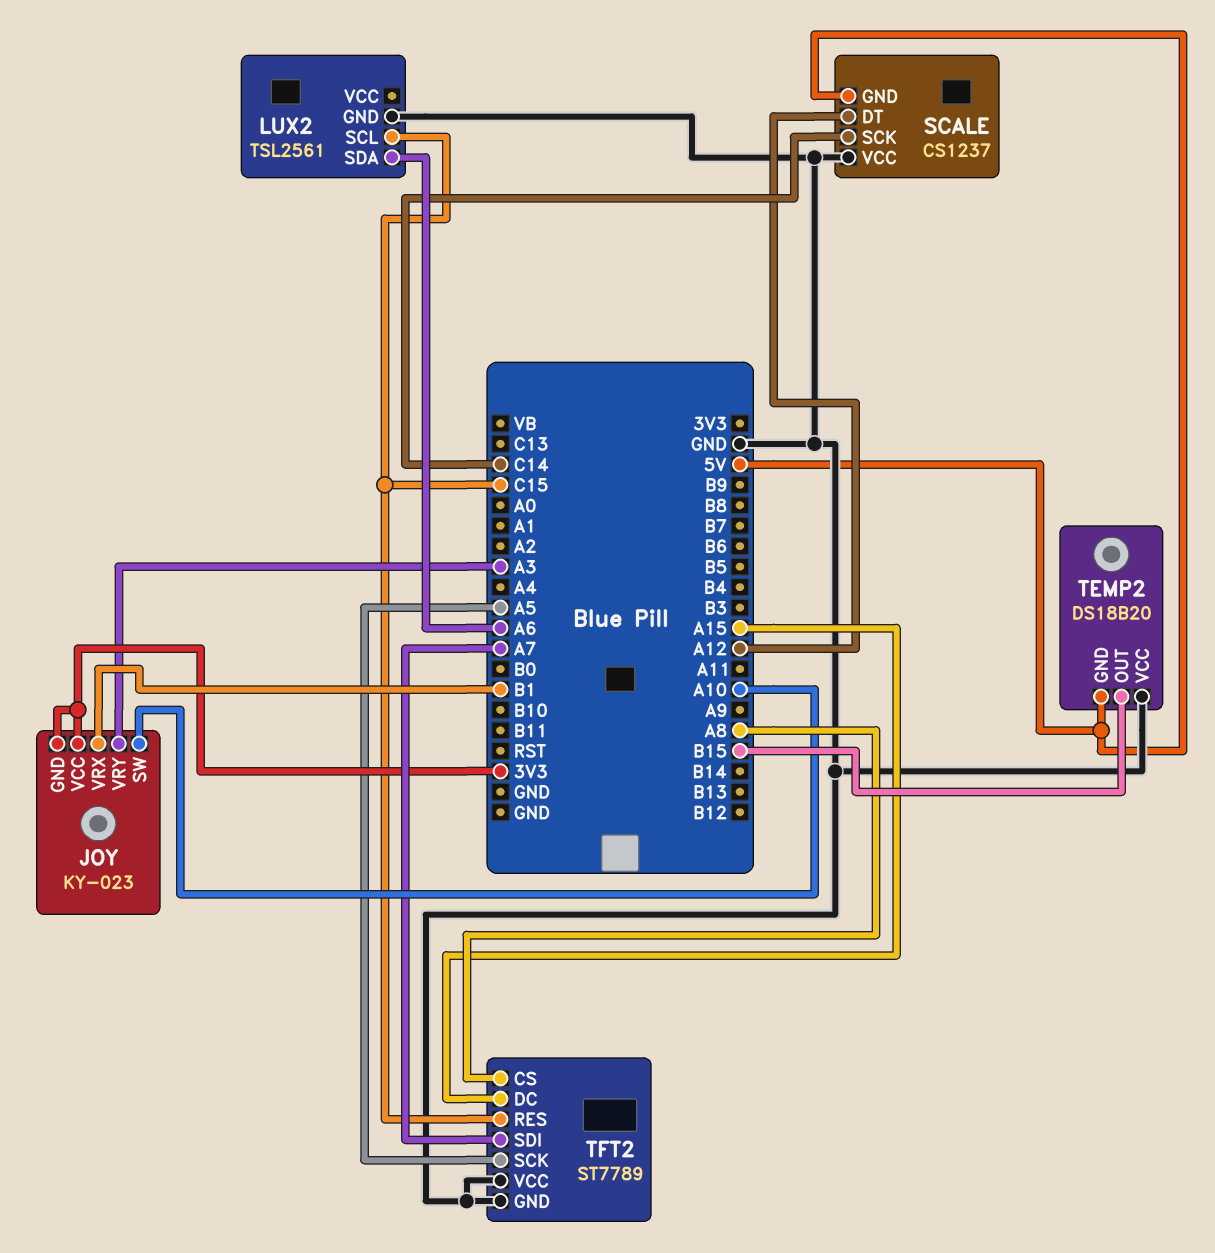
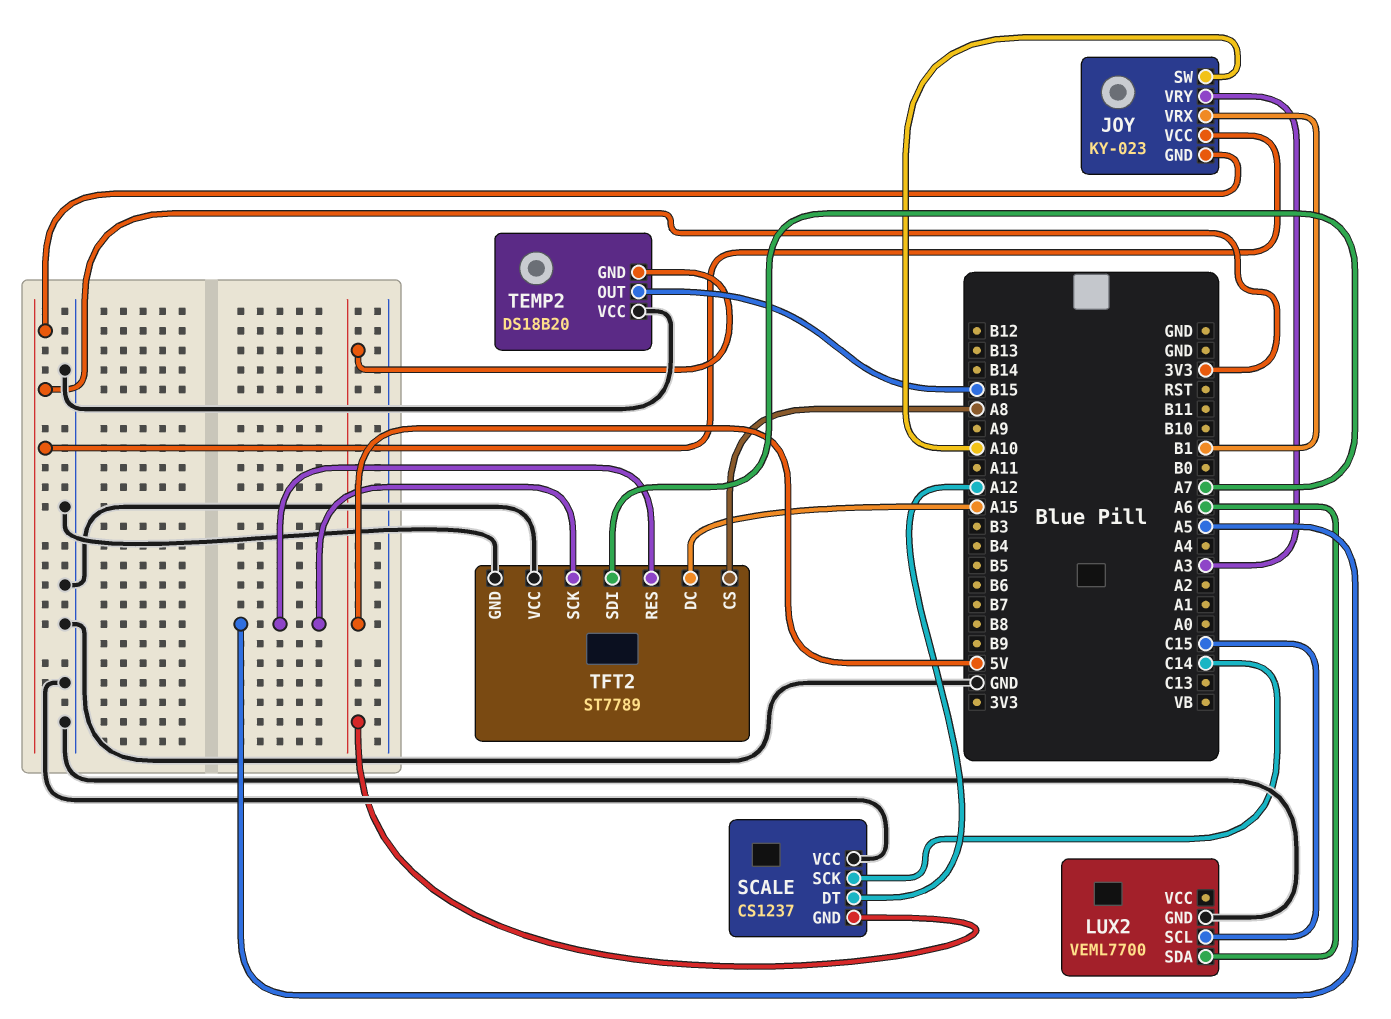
LUX2: TSL2561 -> VEML7700
TFT2 pin RES: C15 -> A5

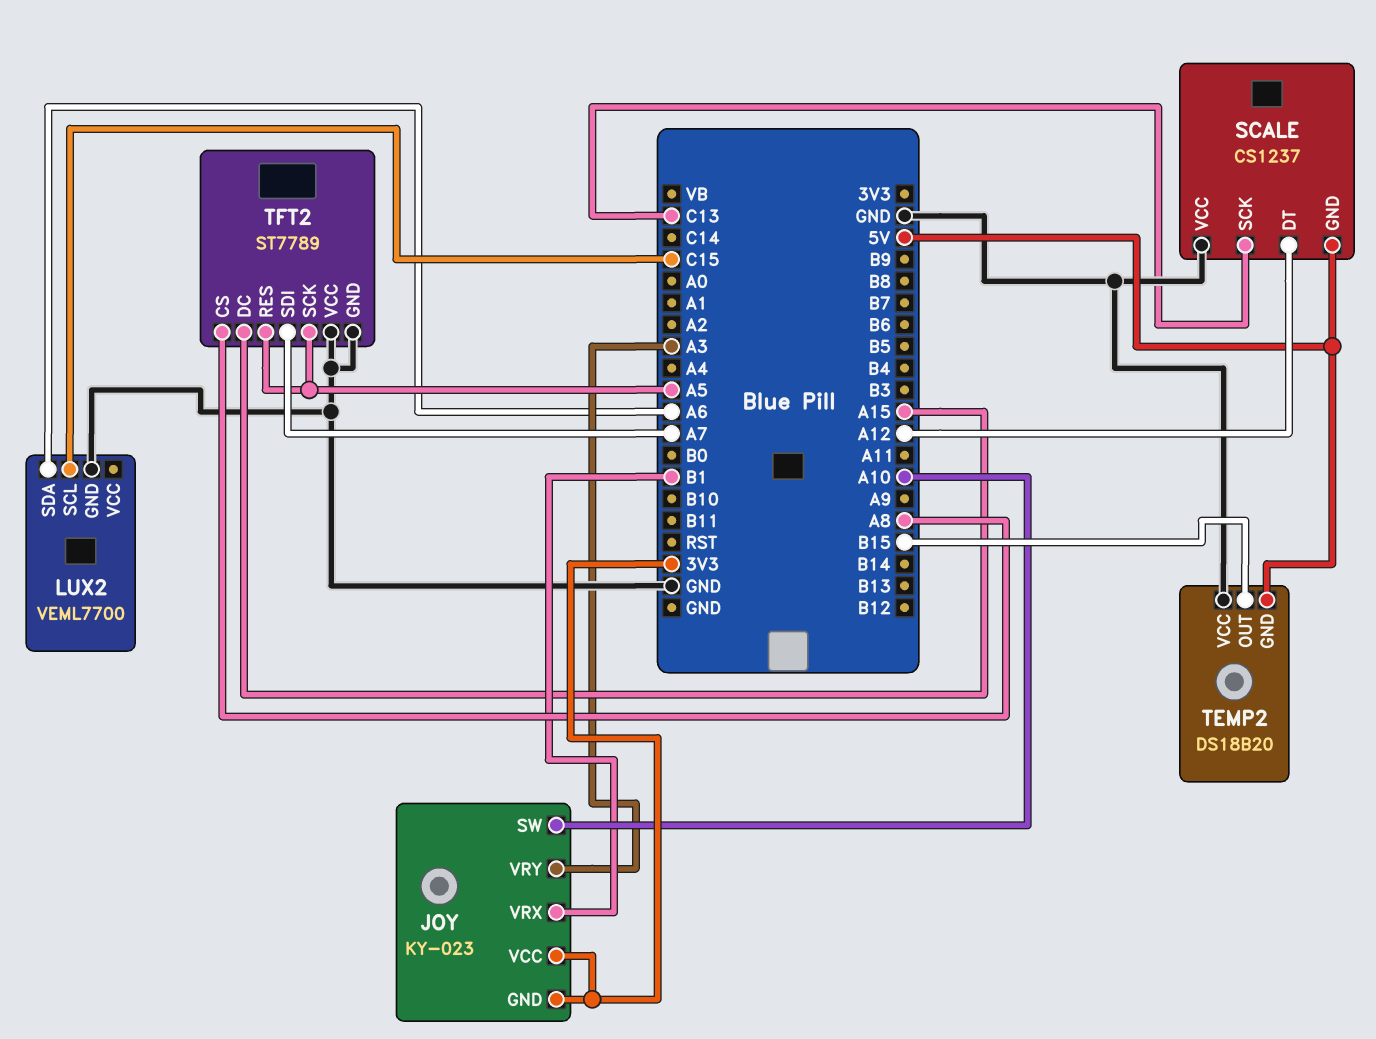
SCALE pin SCK: C14 -> C13

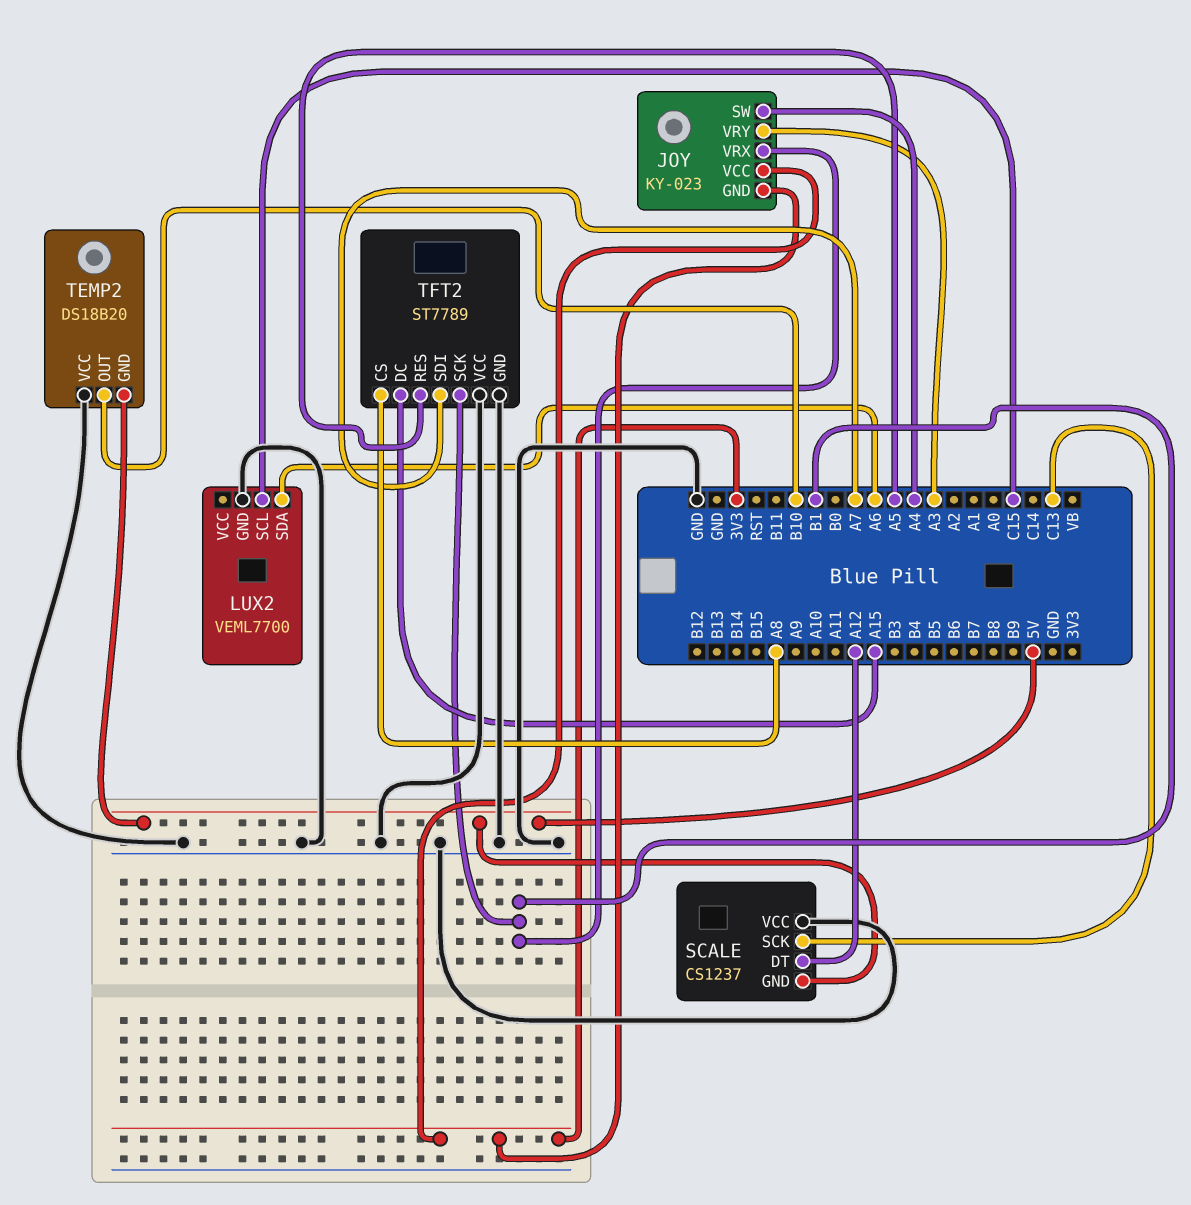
JOY pin SW: A10 -> A4
TEMP2 pin OUT: B15 -> B10
TFT2 pin SCK: A5 -> B1

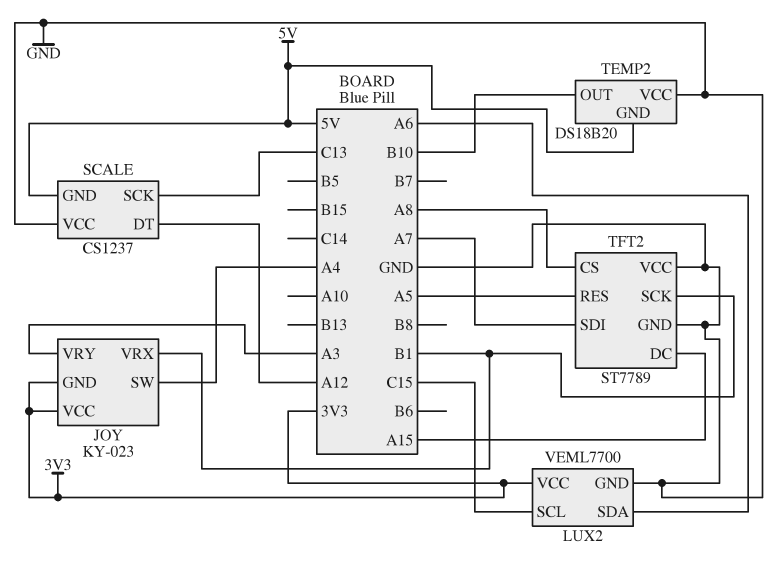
LUX2 pin VCC: none -> 3V3

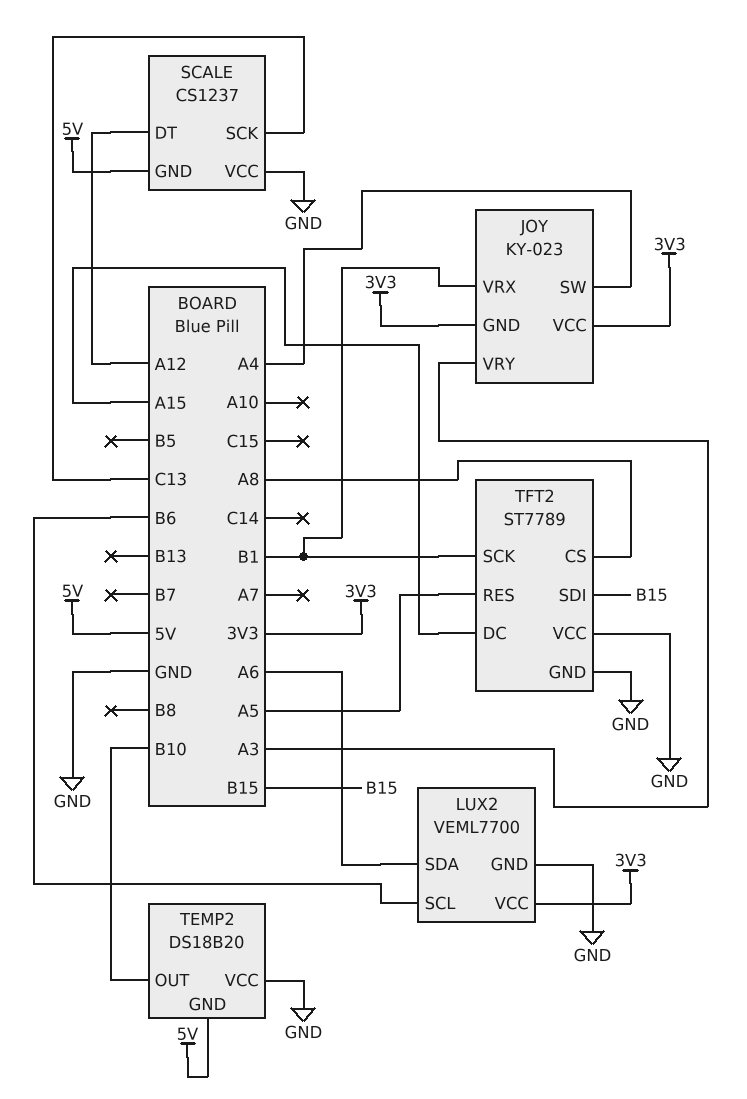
LUX2 pin SCL: C15 -> B6
TFT2 pin SDI: A7 -> B15

